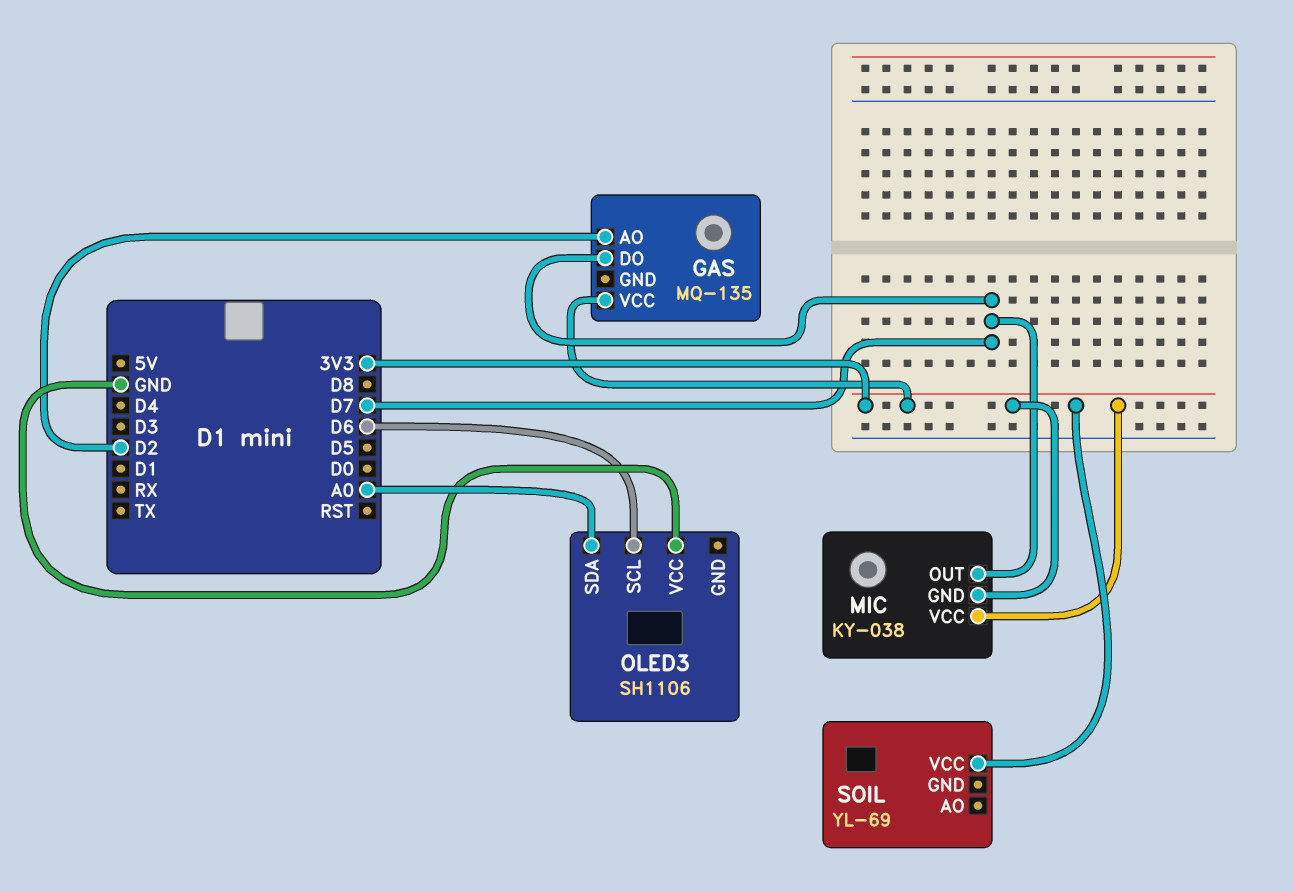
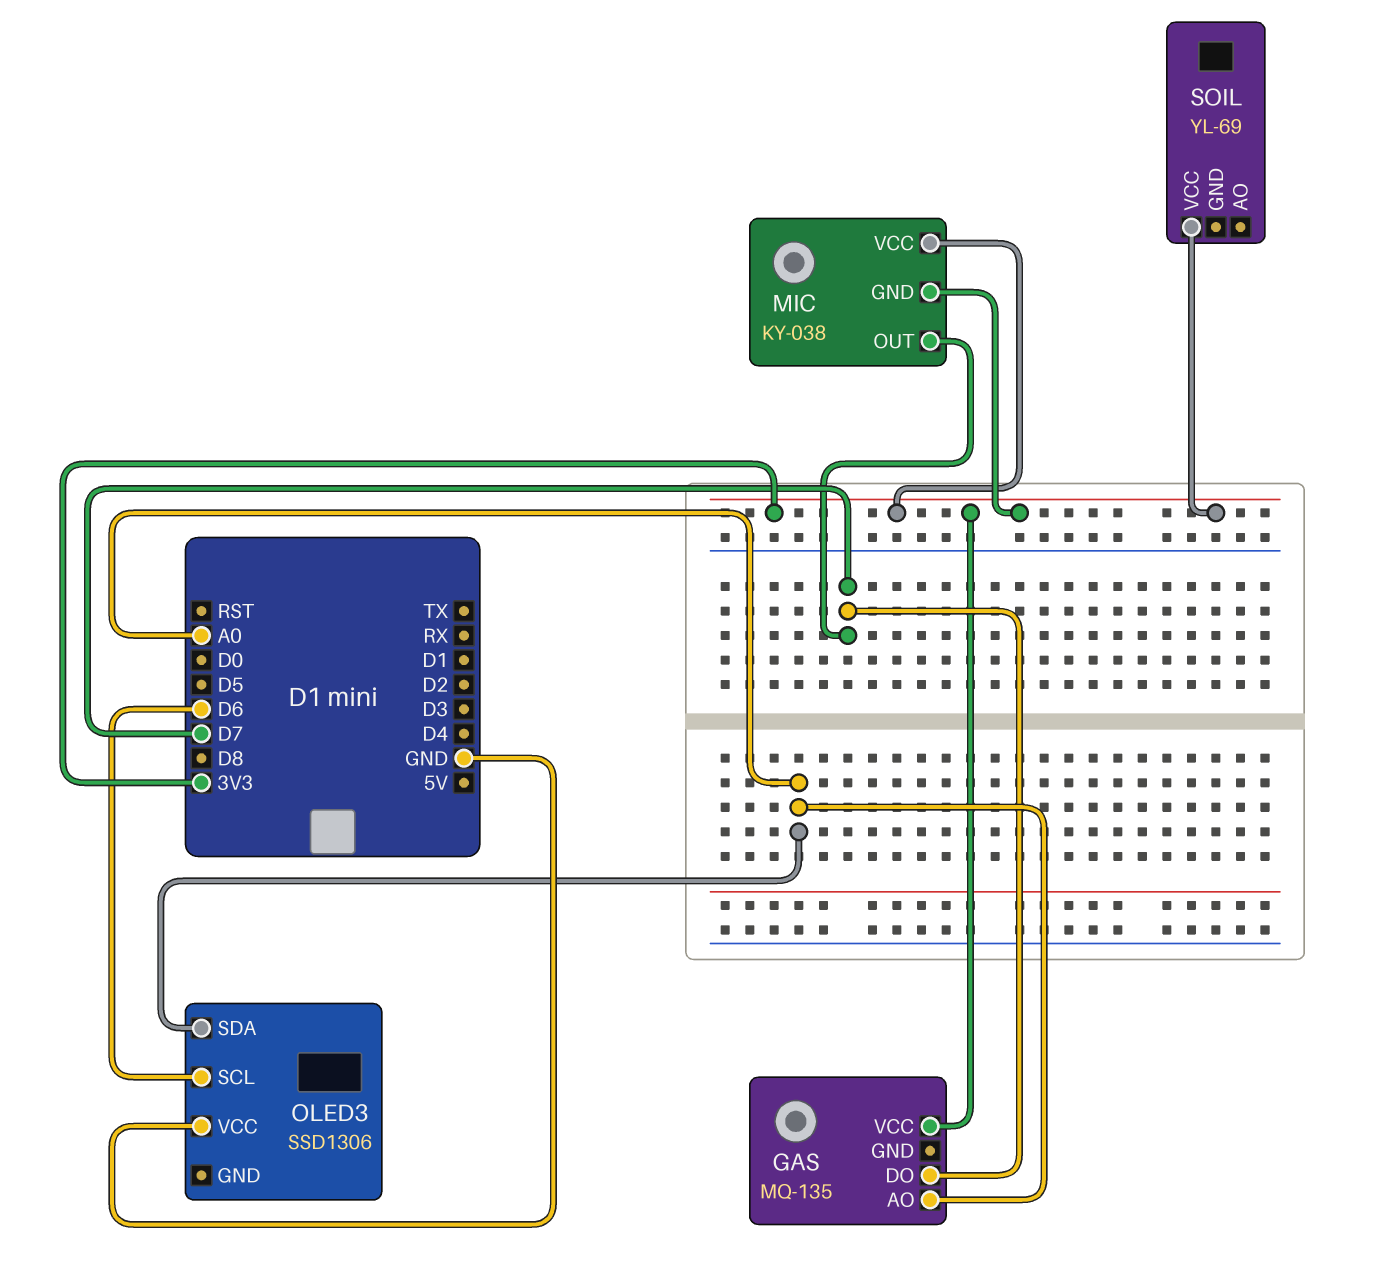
GAS pin AO: D2 -> A0
OLED3: SH1106 -> SSD1306

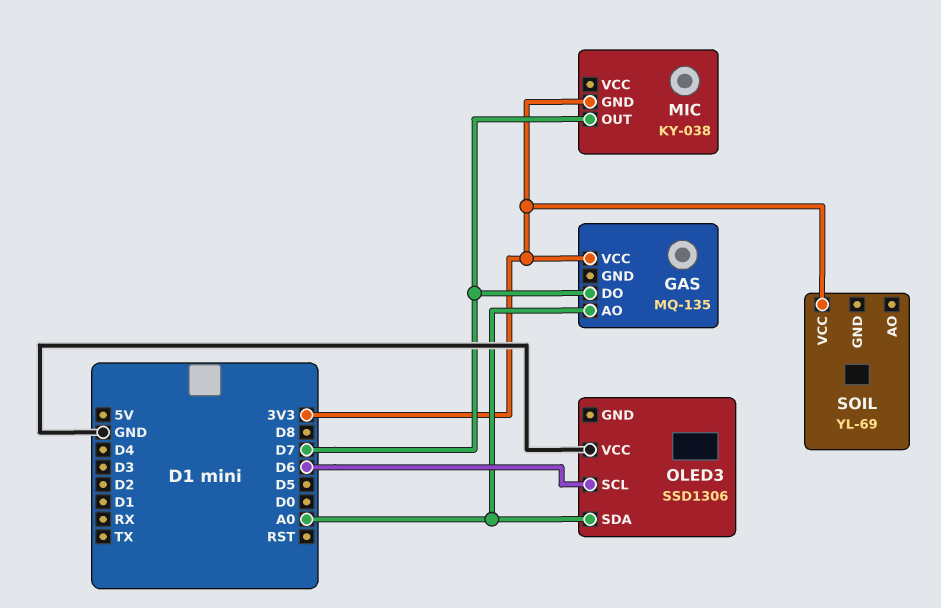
MIC pin VCC: 3V3 -> none

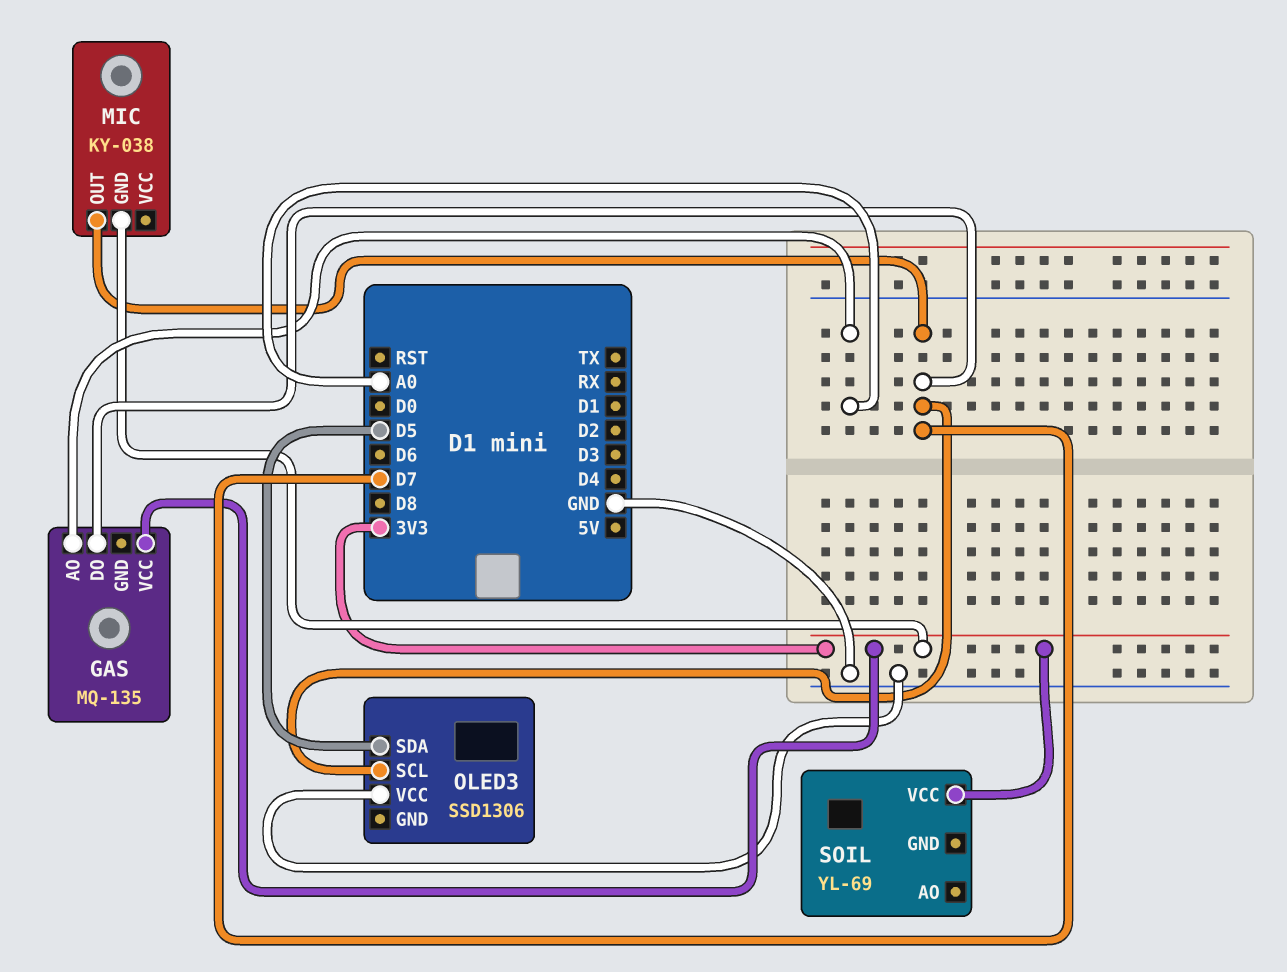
OLED3 pin SCL: D6 -> D7
OLED3 pin SDA: A0 -> D5

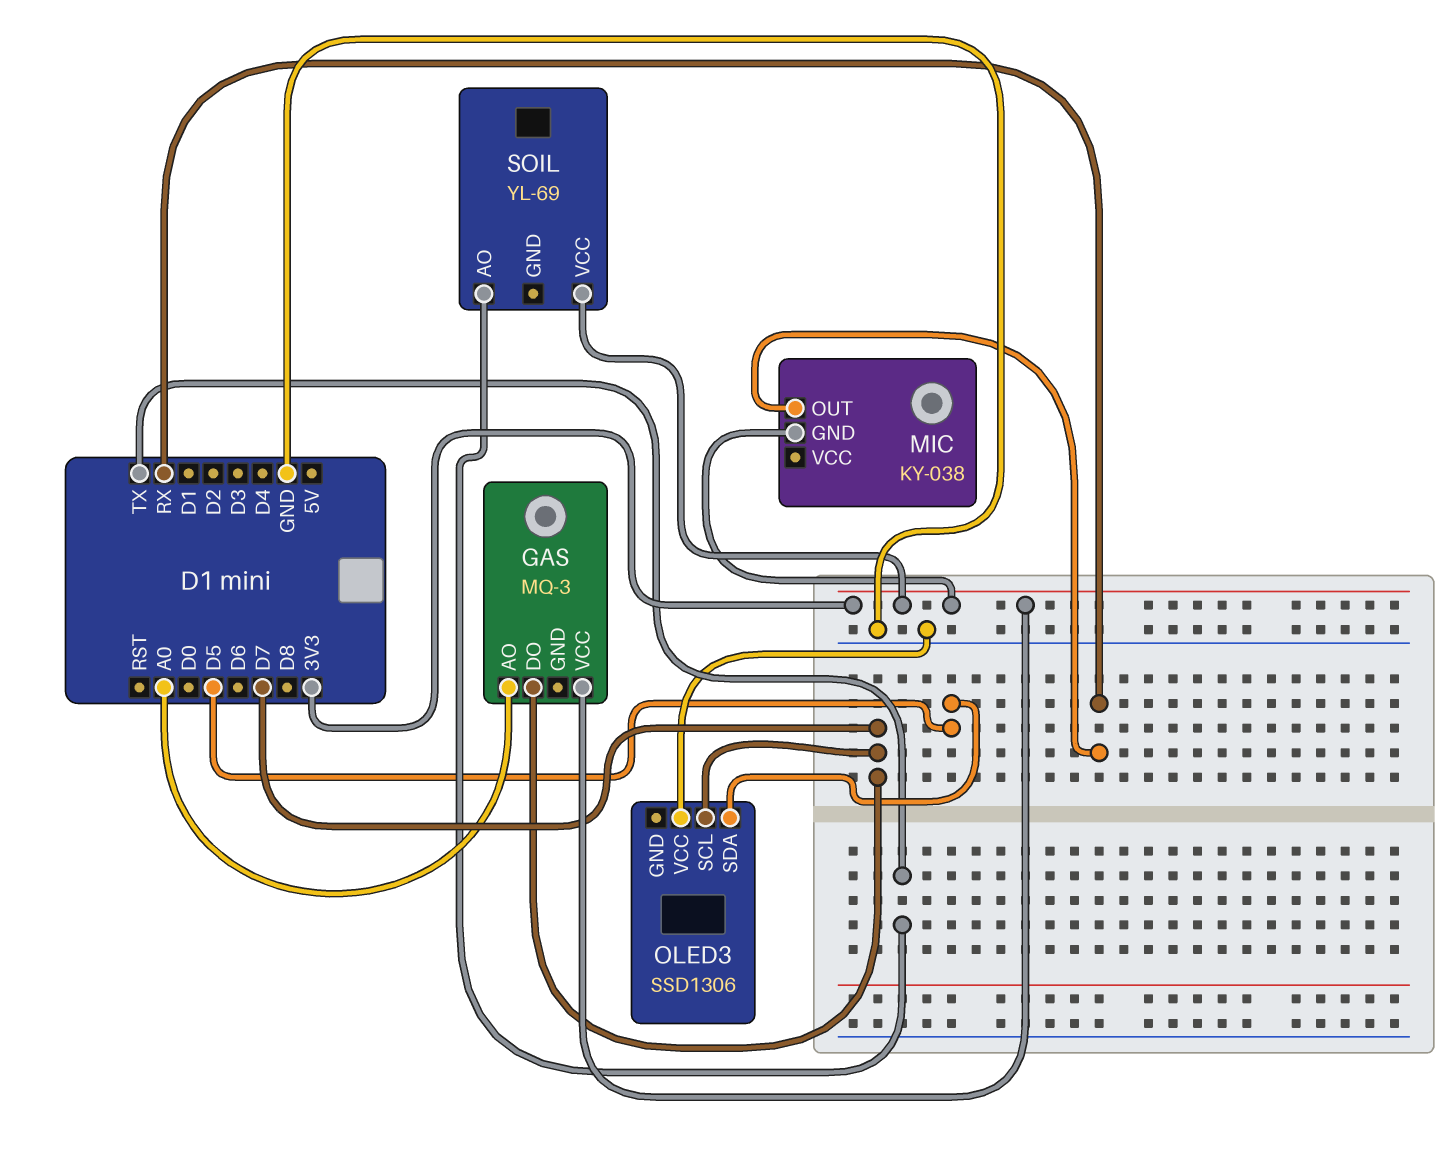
GAS: MQ-135 -> MQ-3
MIC pin OUT: D7 -> RX
SOIL pin AO: none -> TX

